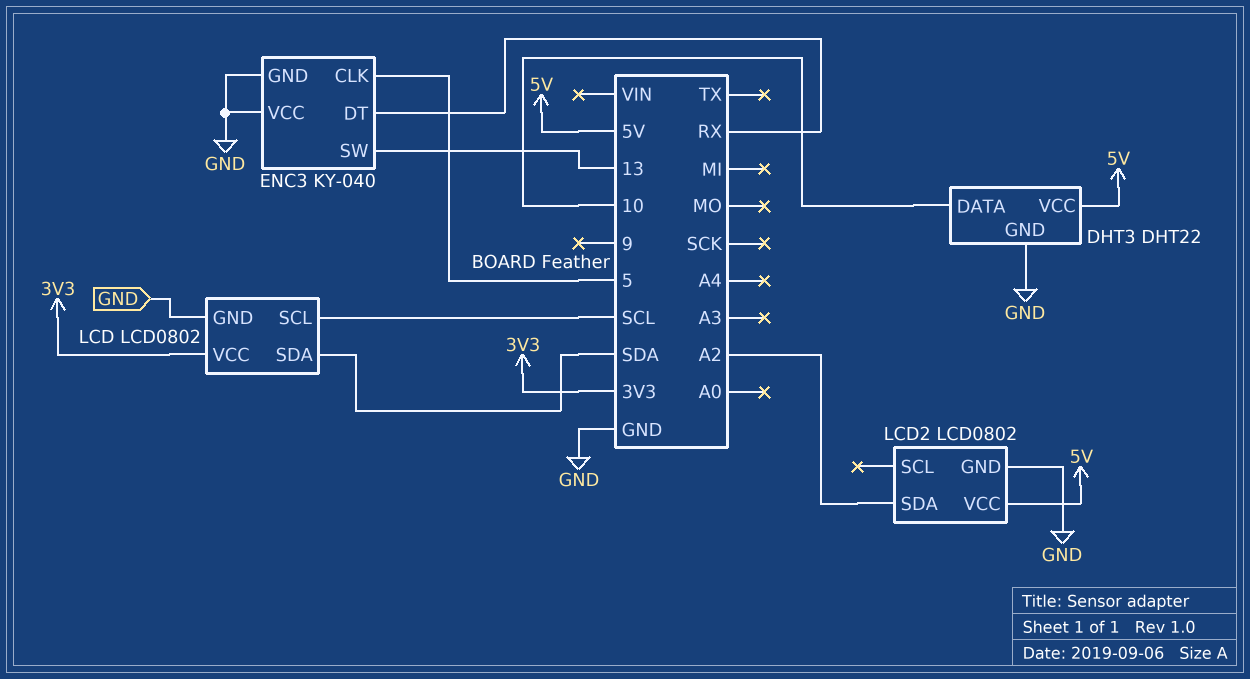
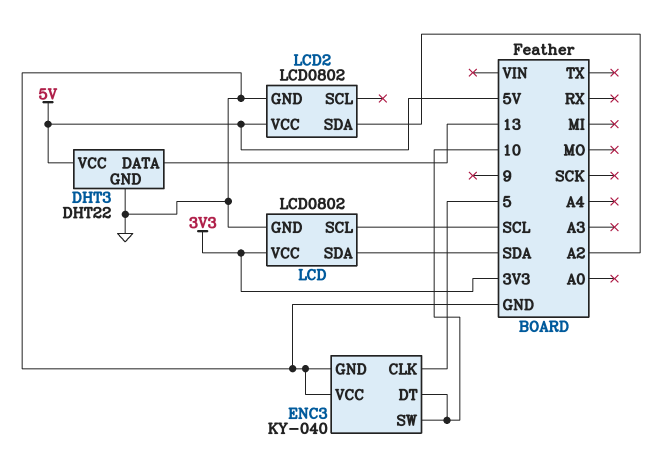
DHT3 pin DATA: 10 -> 13
ENC3 pin DT: RX -> 10
ENC3 pin SW: 13 -> 10

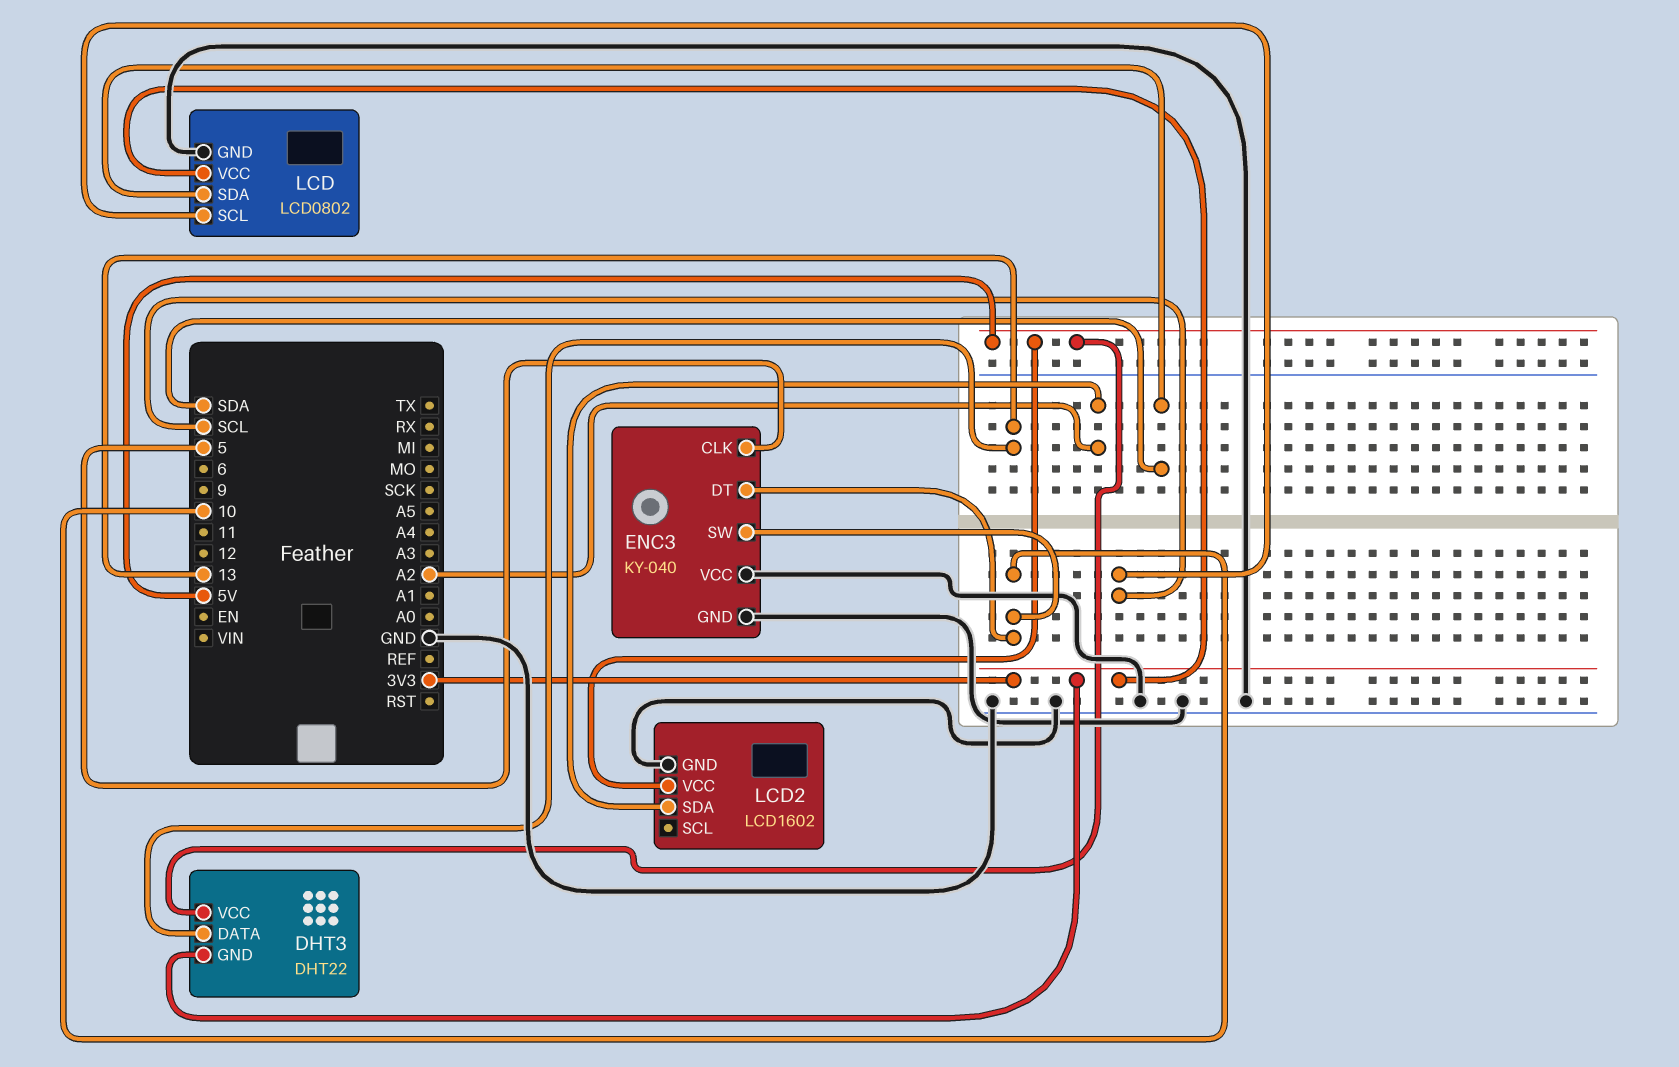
DHT3 pin GND: GND -> 3V3
LCD2: LCD0802 -> LCD1602

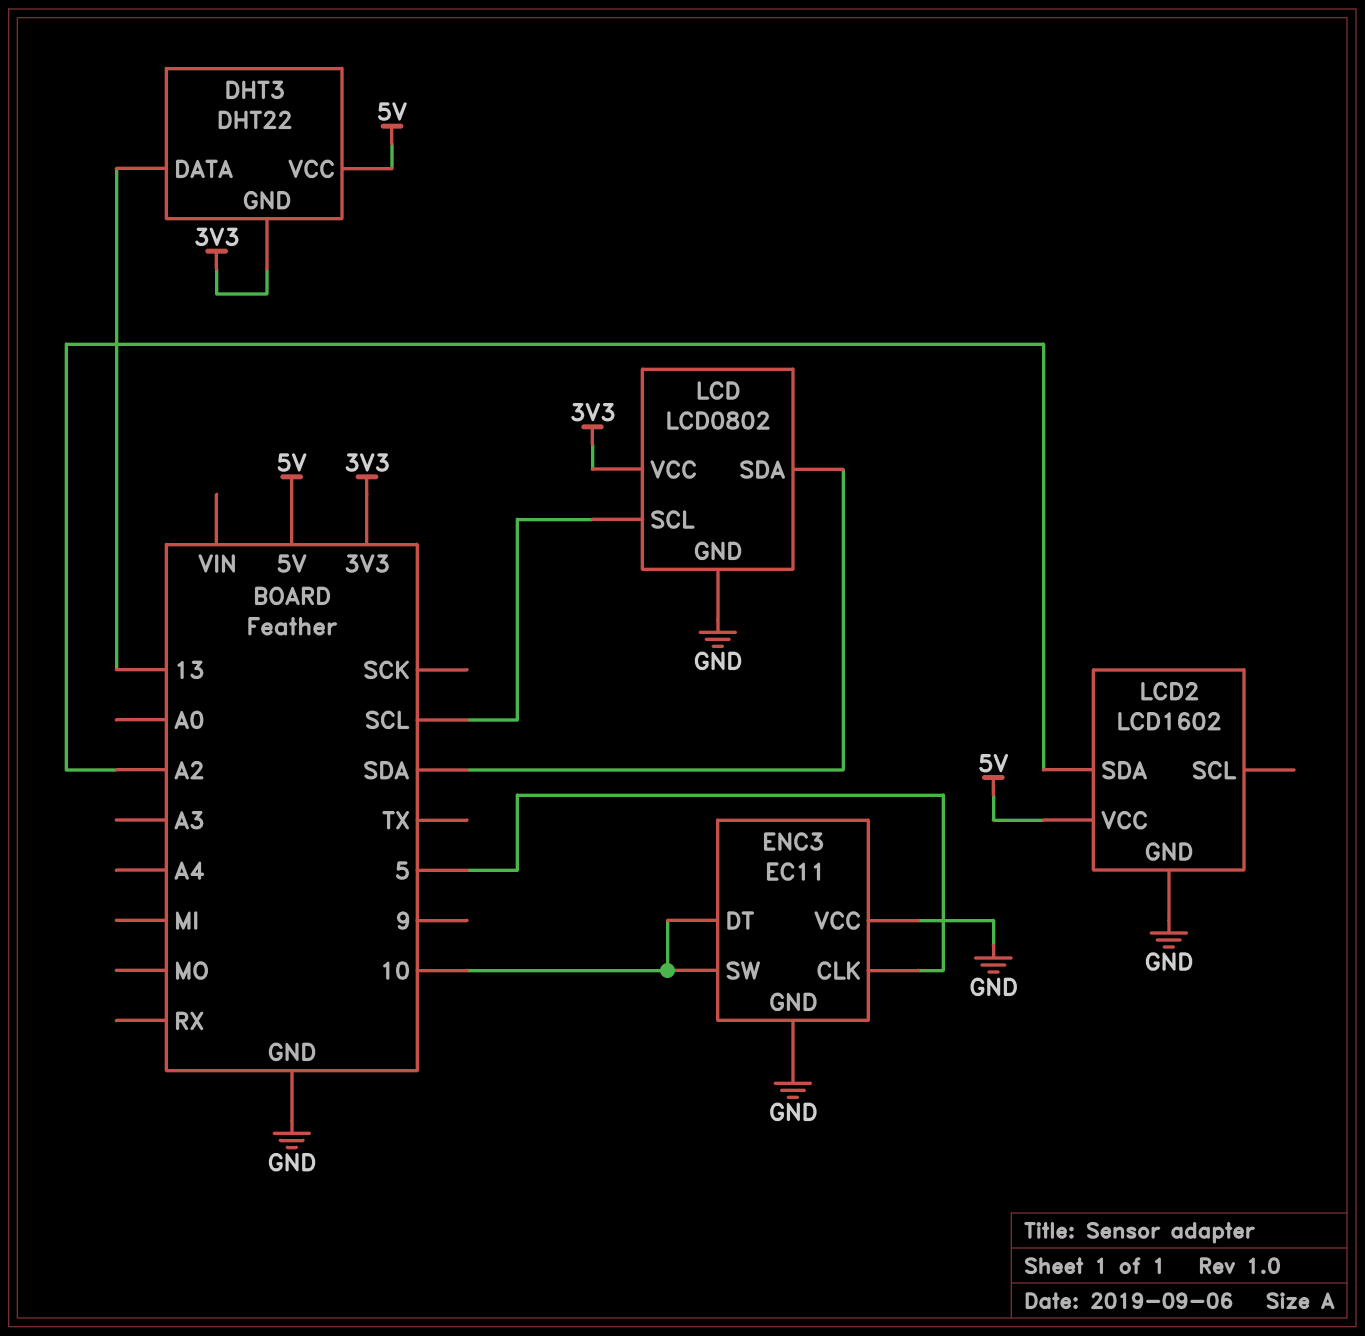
ENC3: KY-040 -> EC11

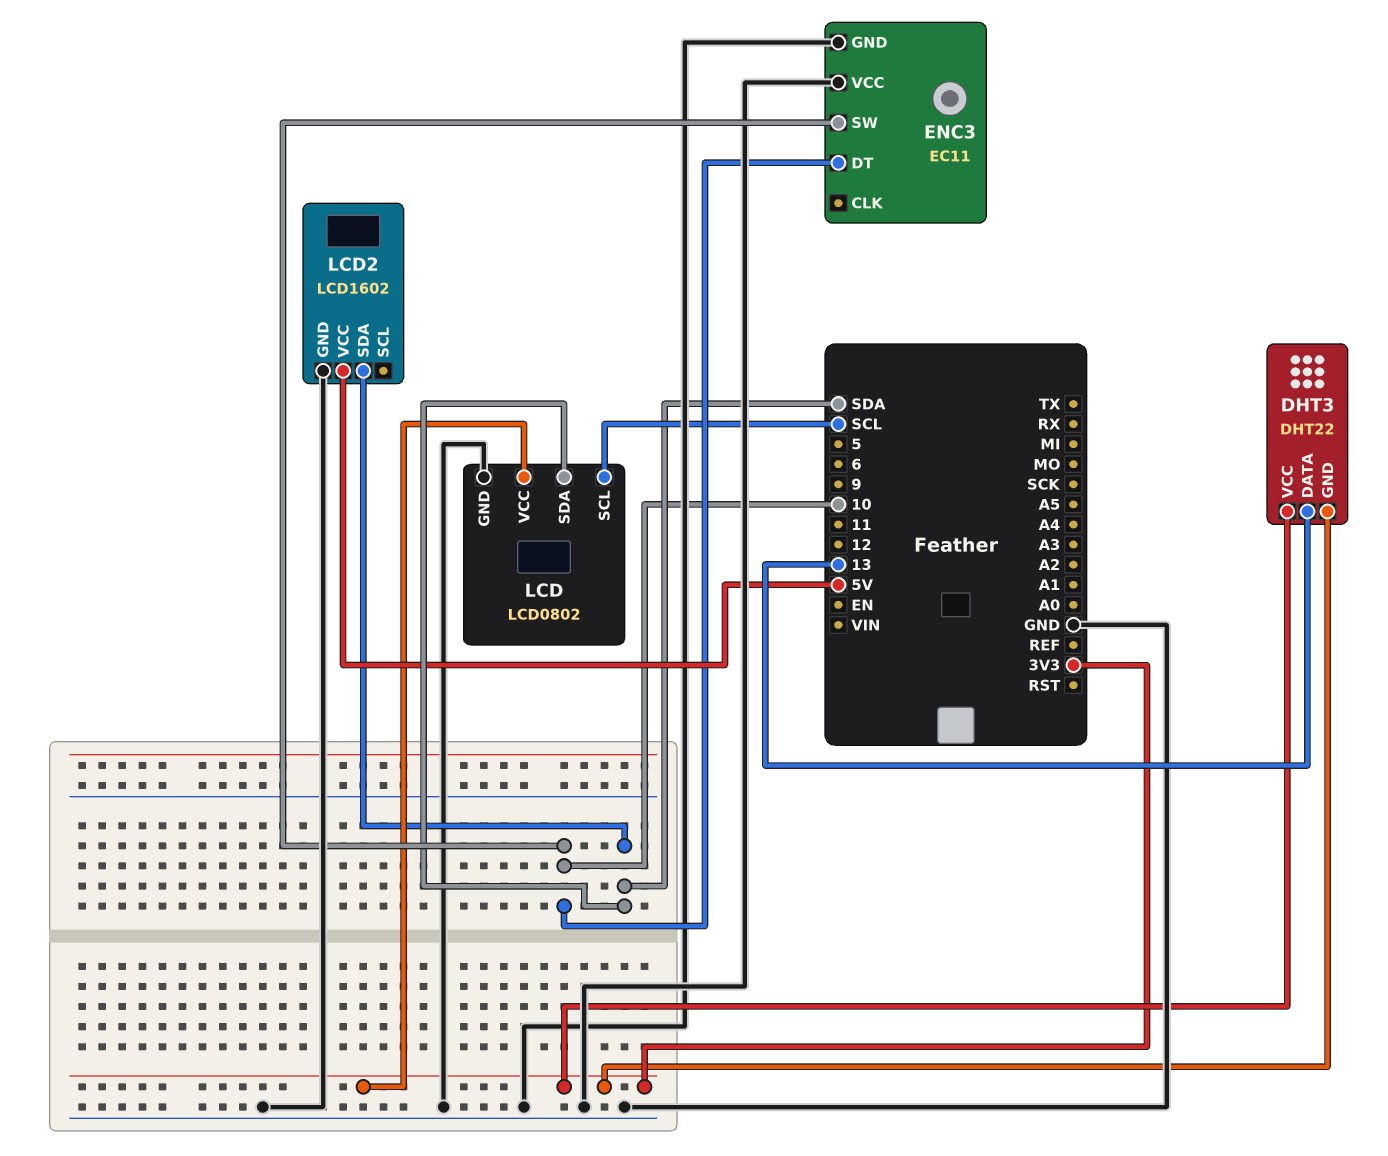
DHT3 pin VCC: 5V -> 3V3
ENC3 pin CLK: 5 -> none
LCD2 pin SDA: A2 -> SDA

